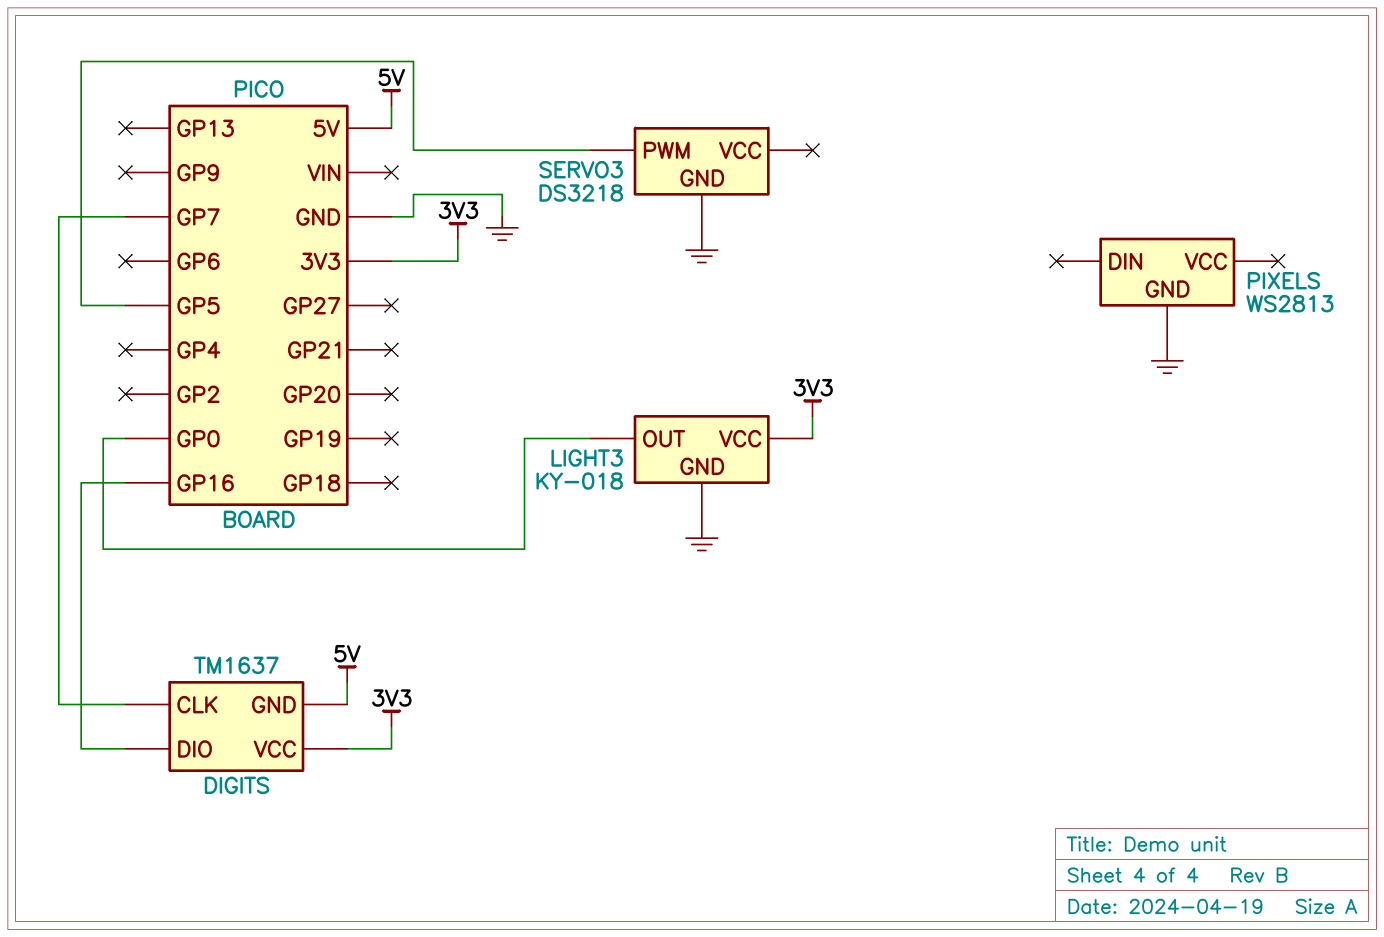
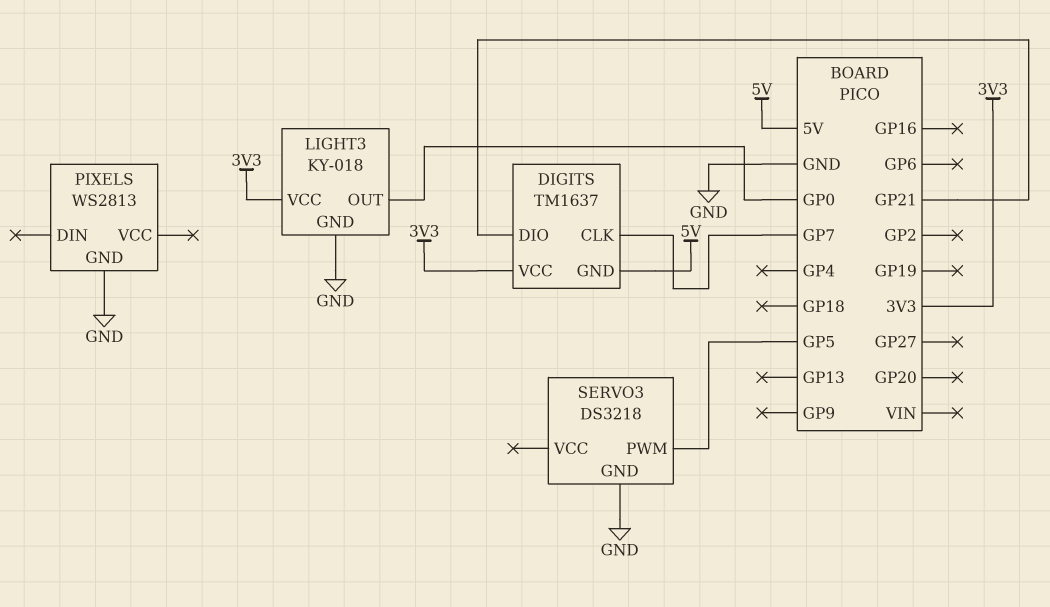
DIGITS pin DIO: GP16 -> GP21

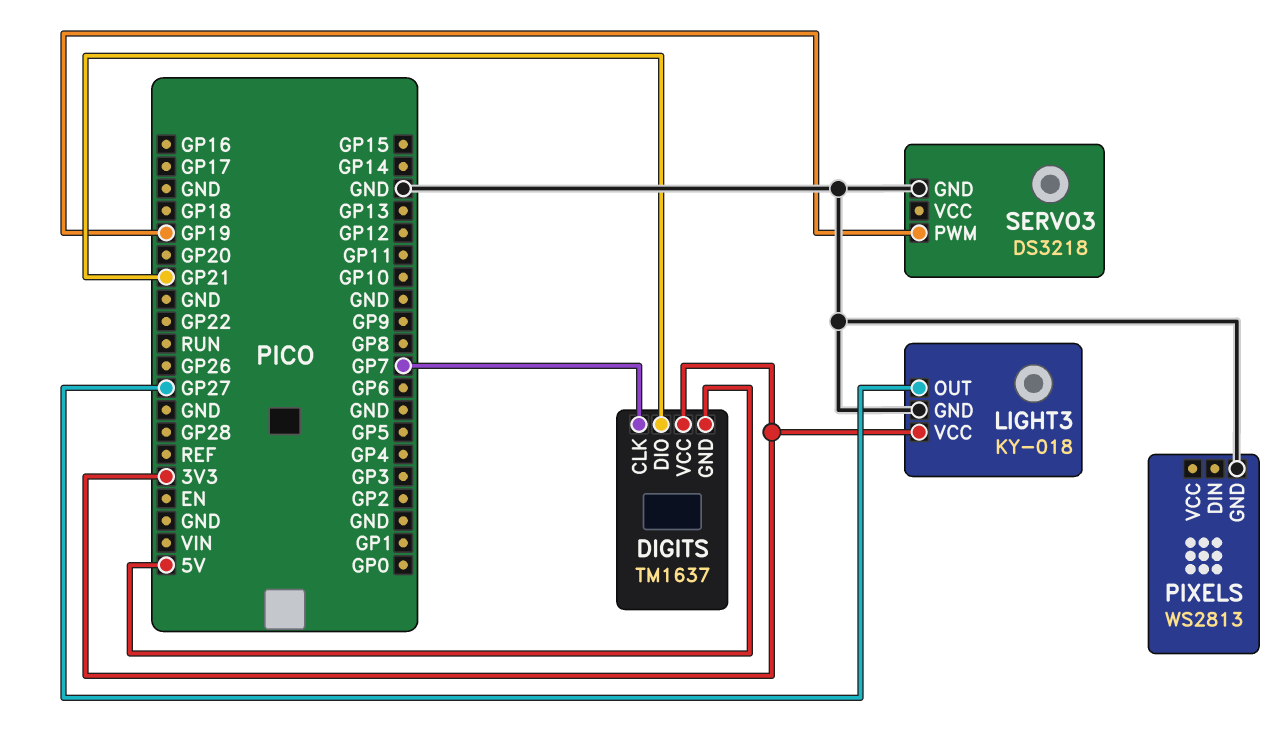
LIGHT3 pin OUT: GP0 -> GP27
SERVO3 pin PWM: GP5 -> GP19

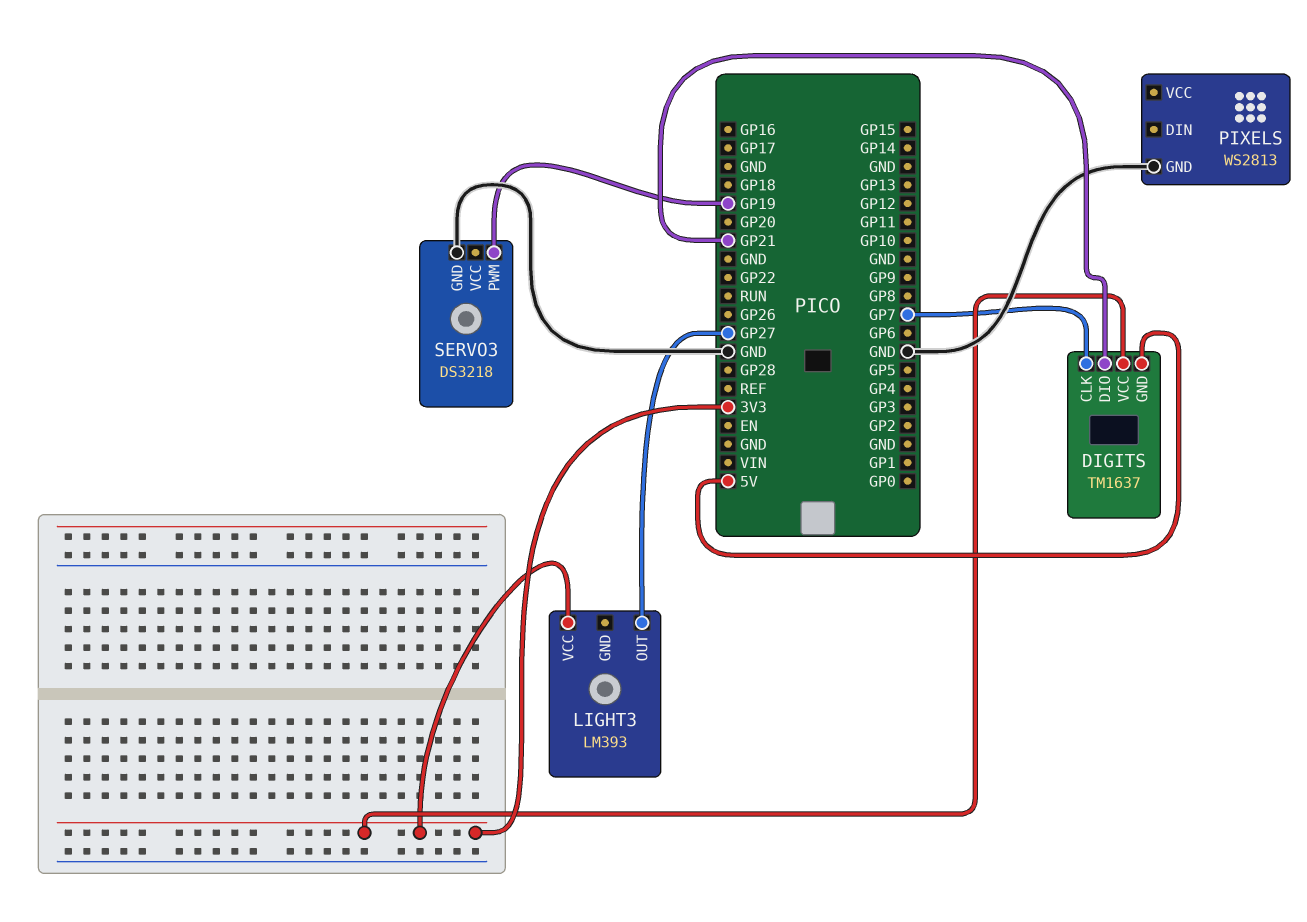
LIGHT3: KY-018 -> LM393
LIGHT3 pin GND: GND -> none

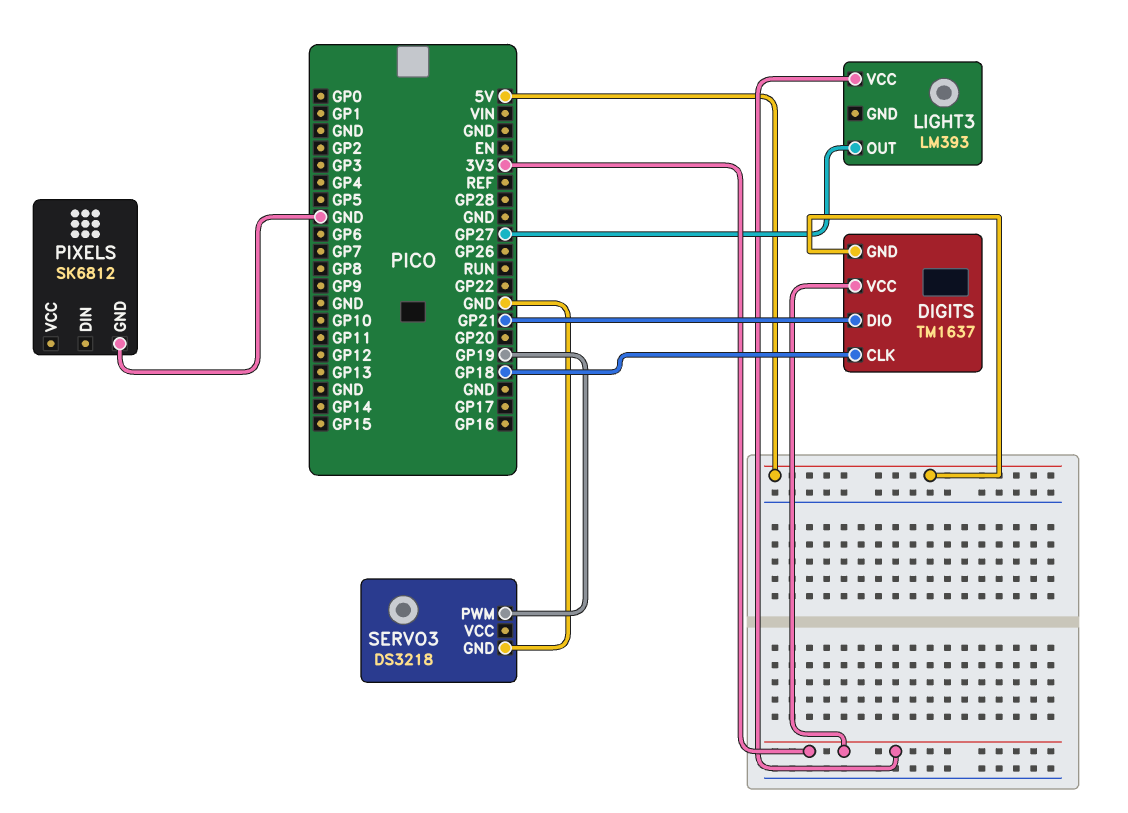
DIGITS pin CLK: GP7 -> GP18
PIXELS: WS2813 -> SK6812

